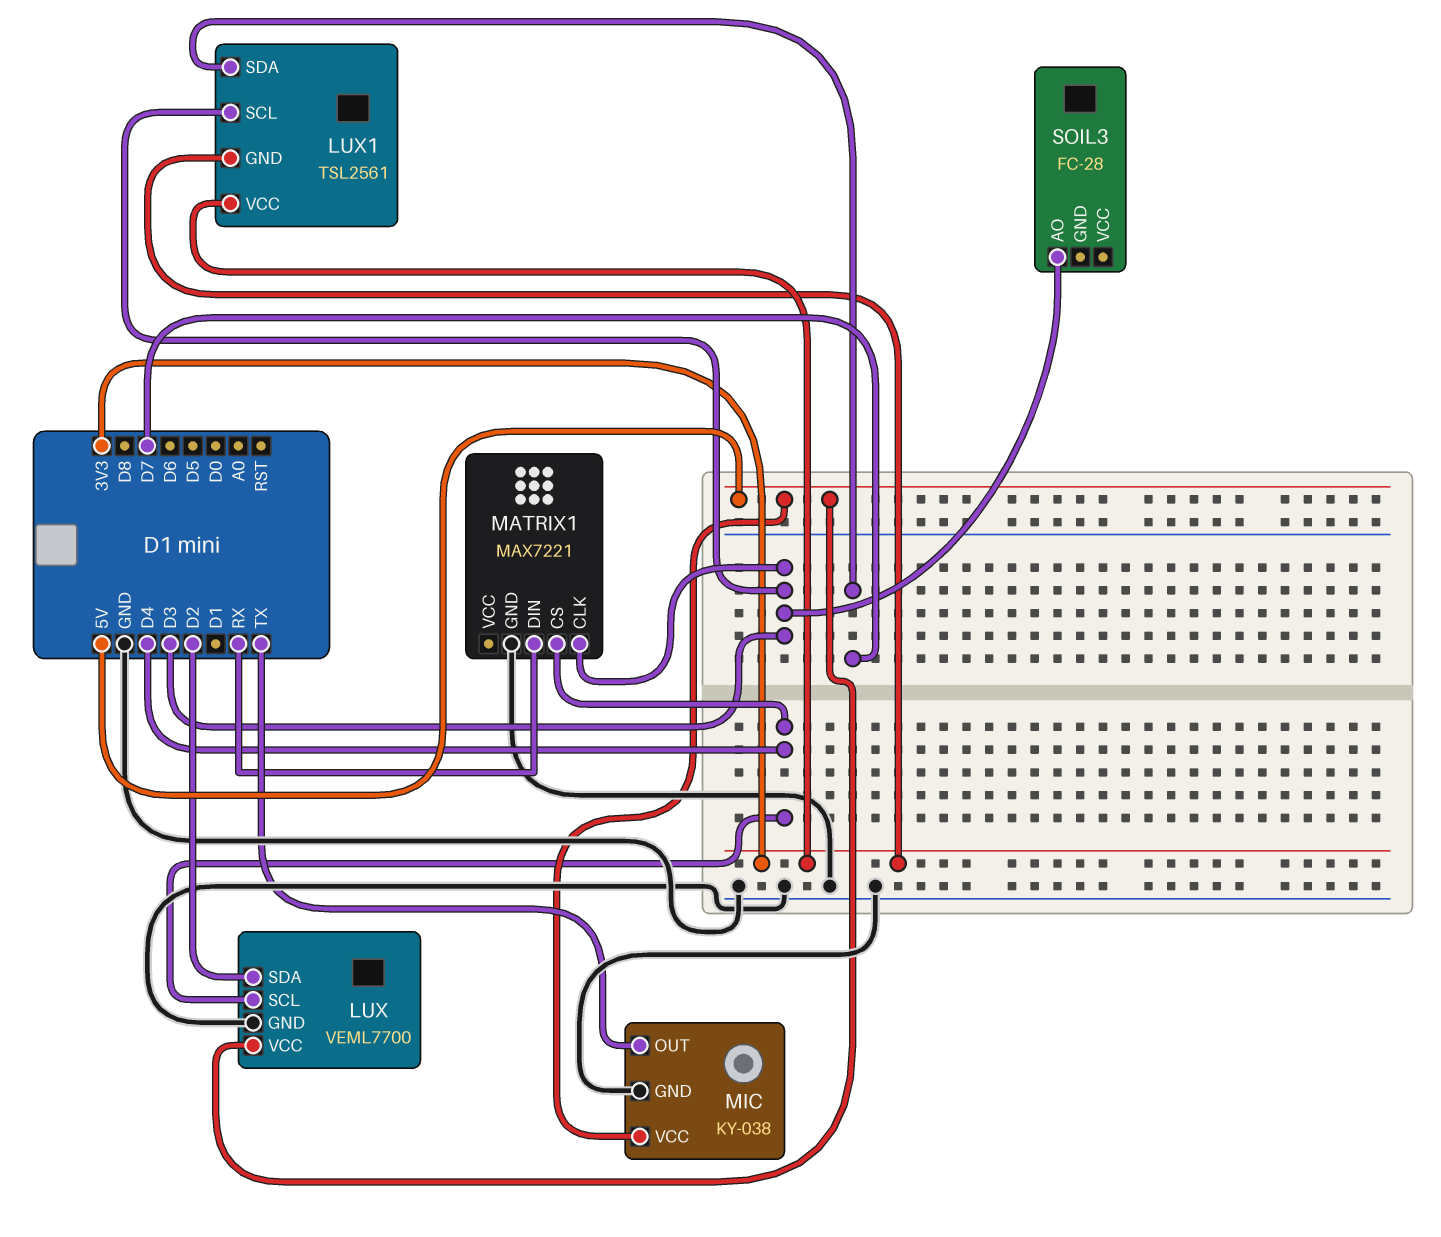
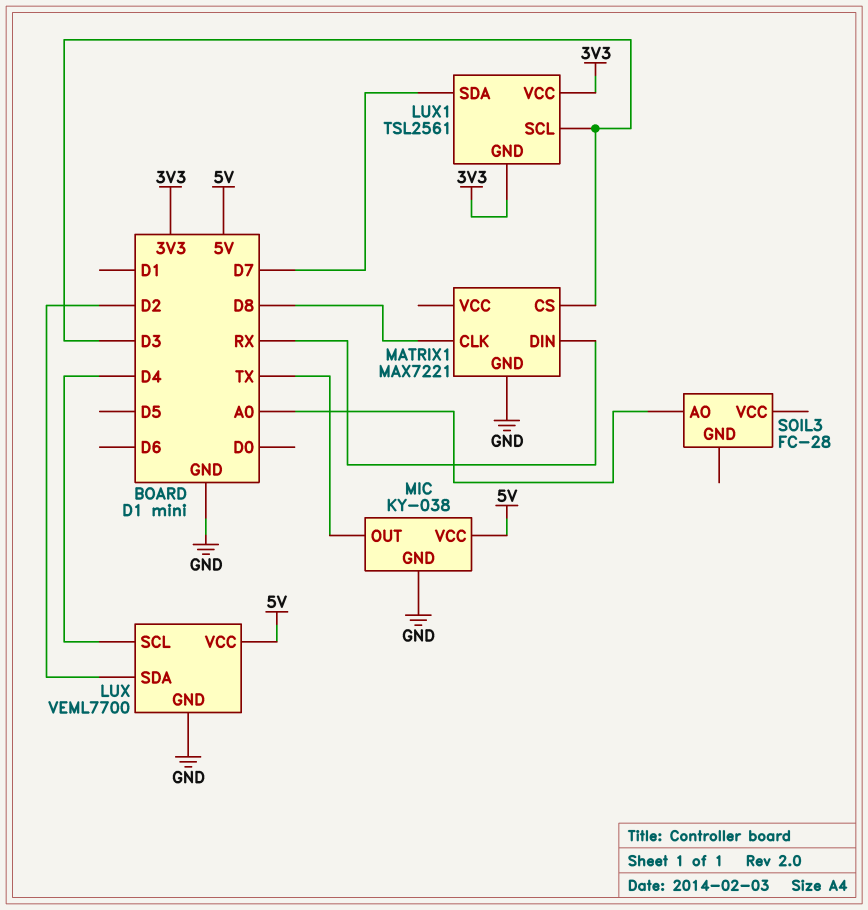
MATRIX1 pin CLK: D3 -> D8
MATRIX1 pin CS: D4 -> D3
SOIL3 pin AO: D3 -> A0

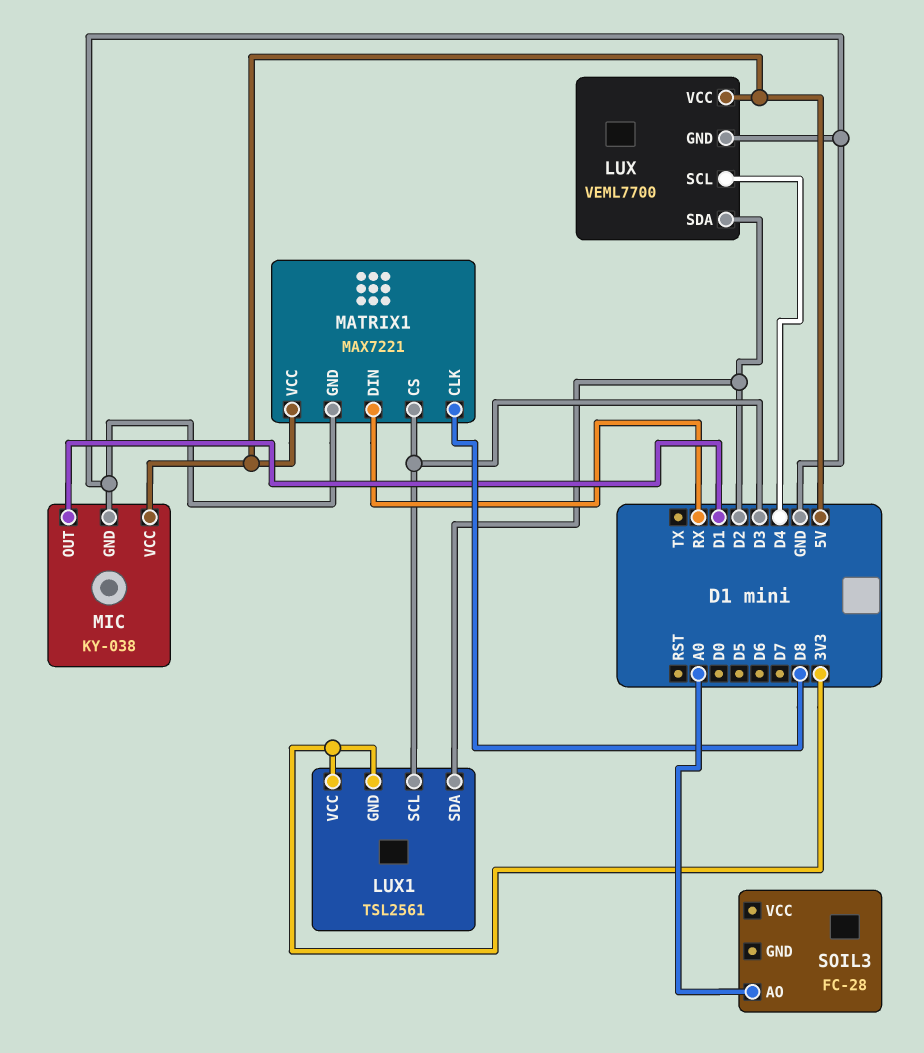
LUX1 pin SDA: D7 -> D2
MATRIX1 pin VCC: none -> 5V
MIC pin OUT: TX -> D1

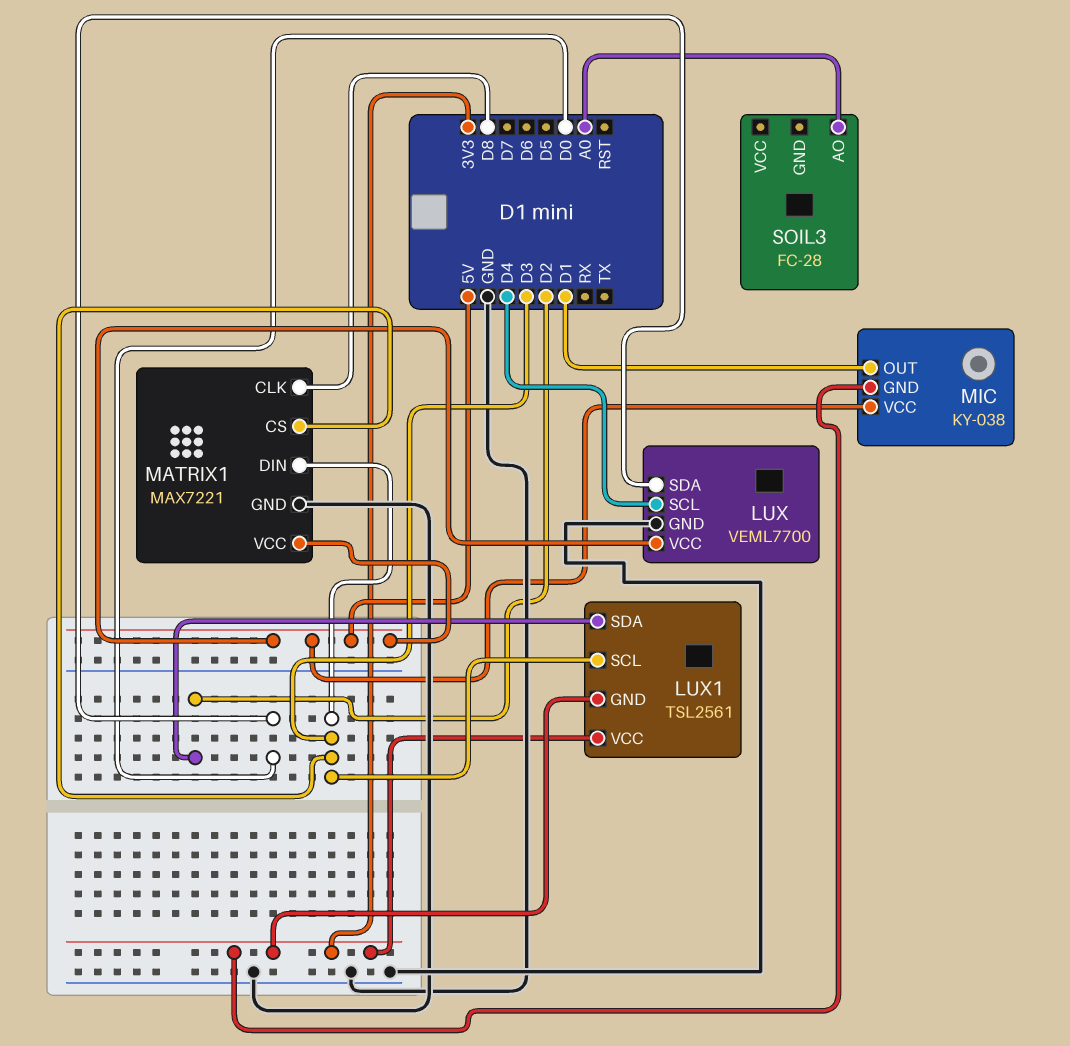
LUX pin SDA: D2 -> D0
MATRIX1 pin DIN: RX -> D3
MIC pin GND: GND -> 3V3

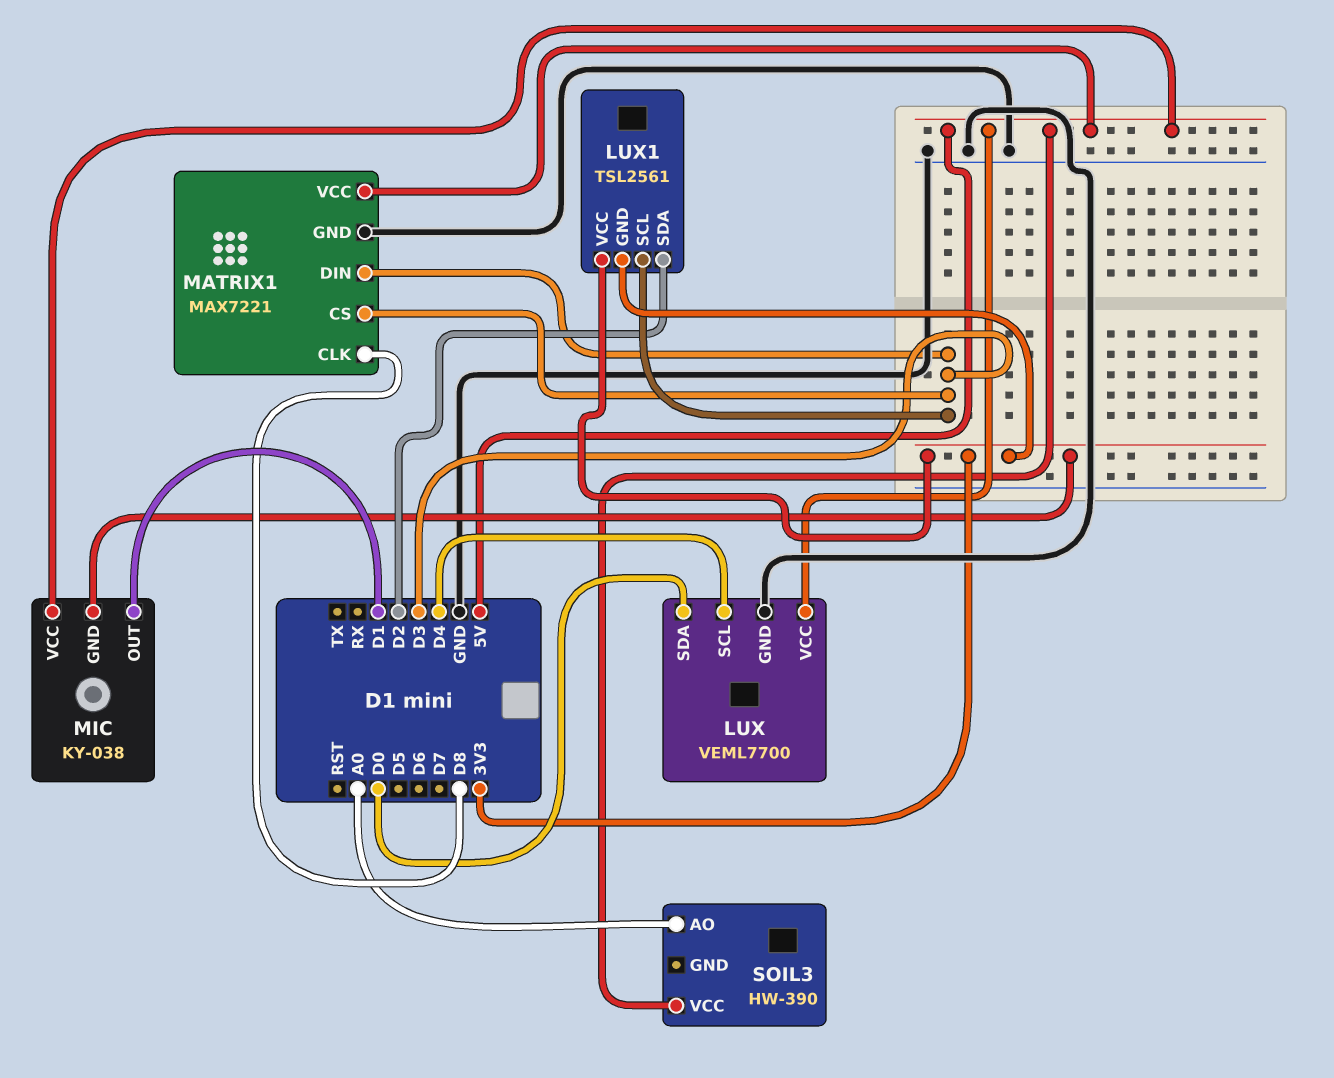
SOIL3: FC-28 -> HW-390
SOIL3 pin VCC: none -> 5V

